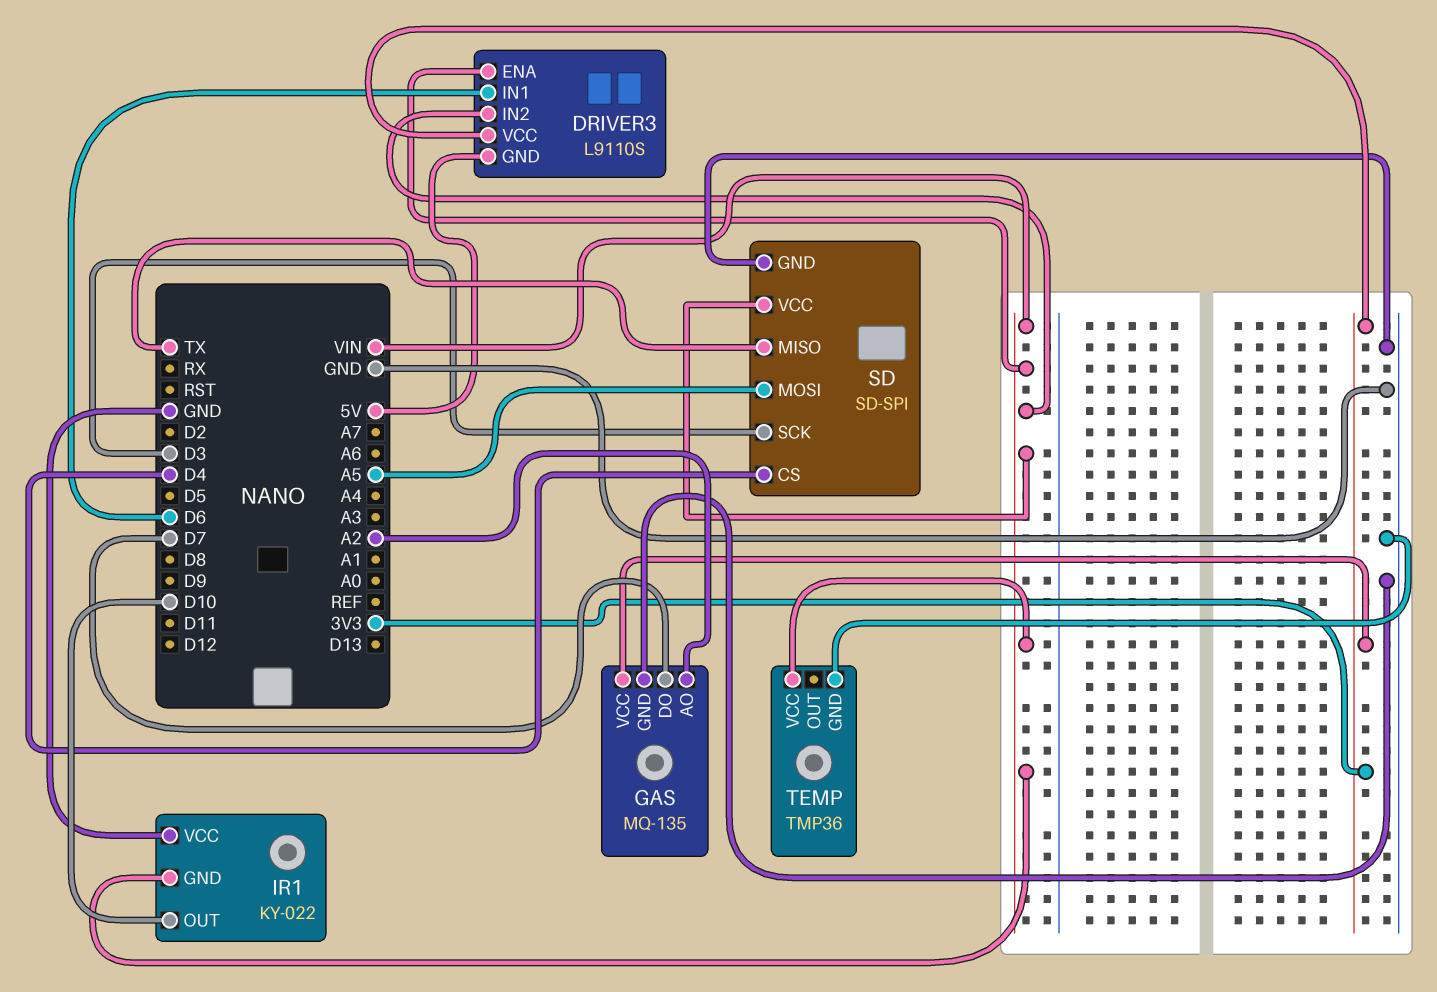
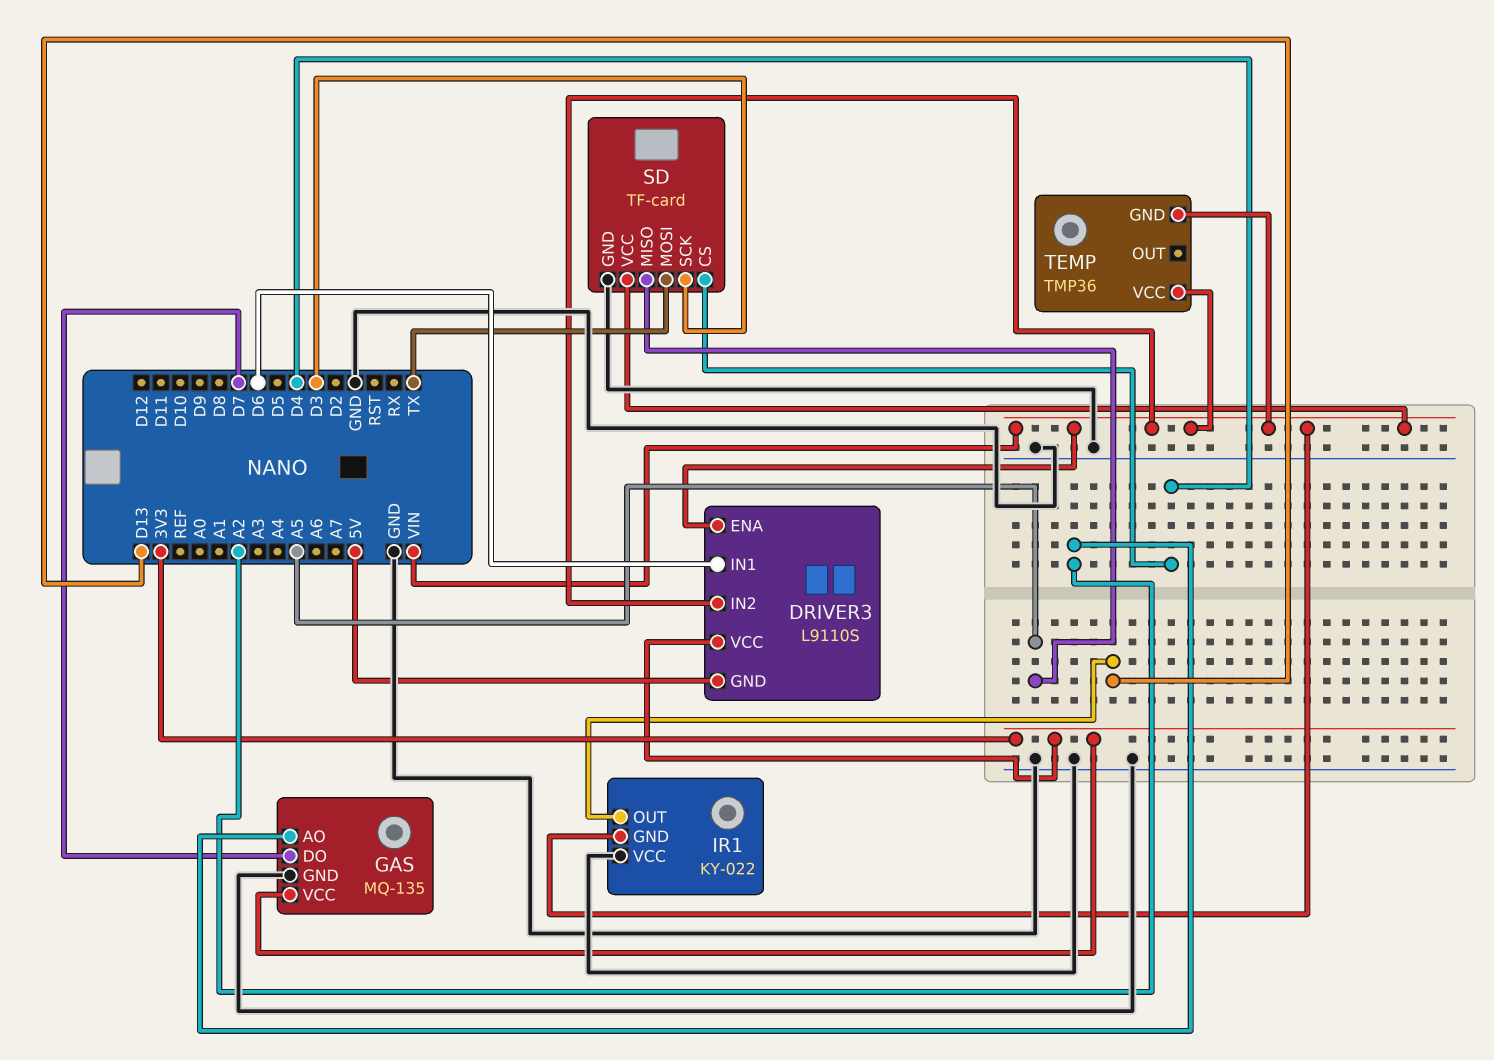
IR1 pin OUT: D10 -> D13
SD: SD-SPI -> TF-card
SD pin MISO: TX -> A5
SD pin MOSI: A5 -> TX
TEMP pin GND: GND -> VIN

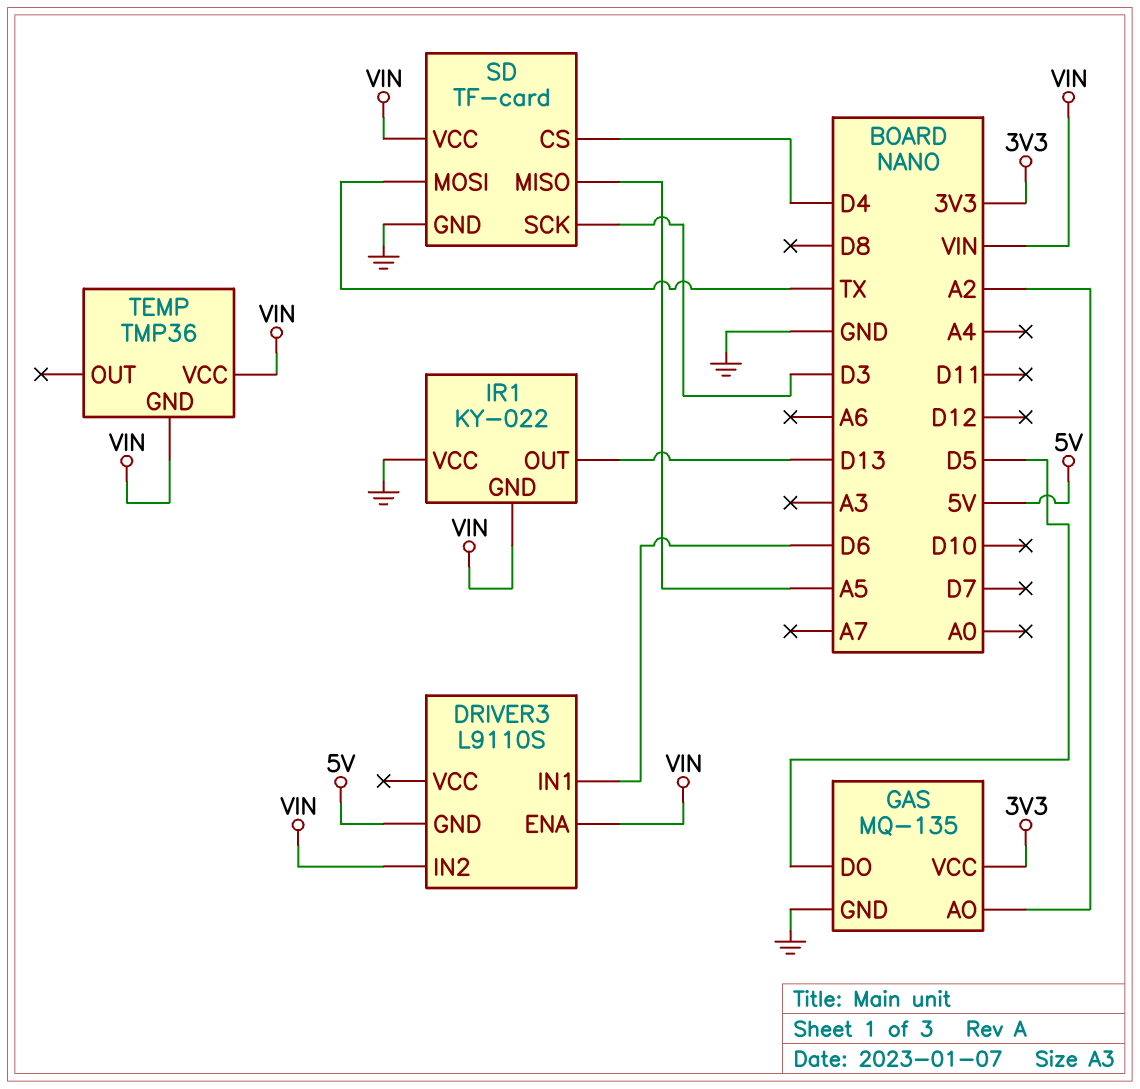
DRIVER3 pin VCC: 3V3 -> none
GAS pin DO: D7 -> D5

